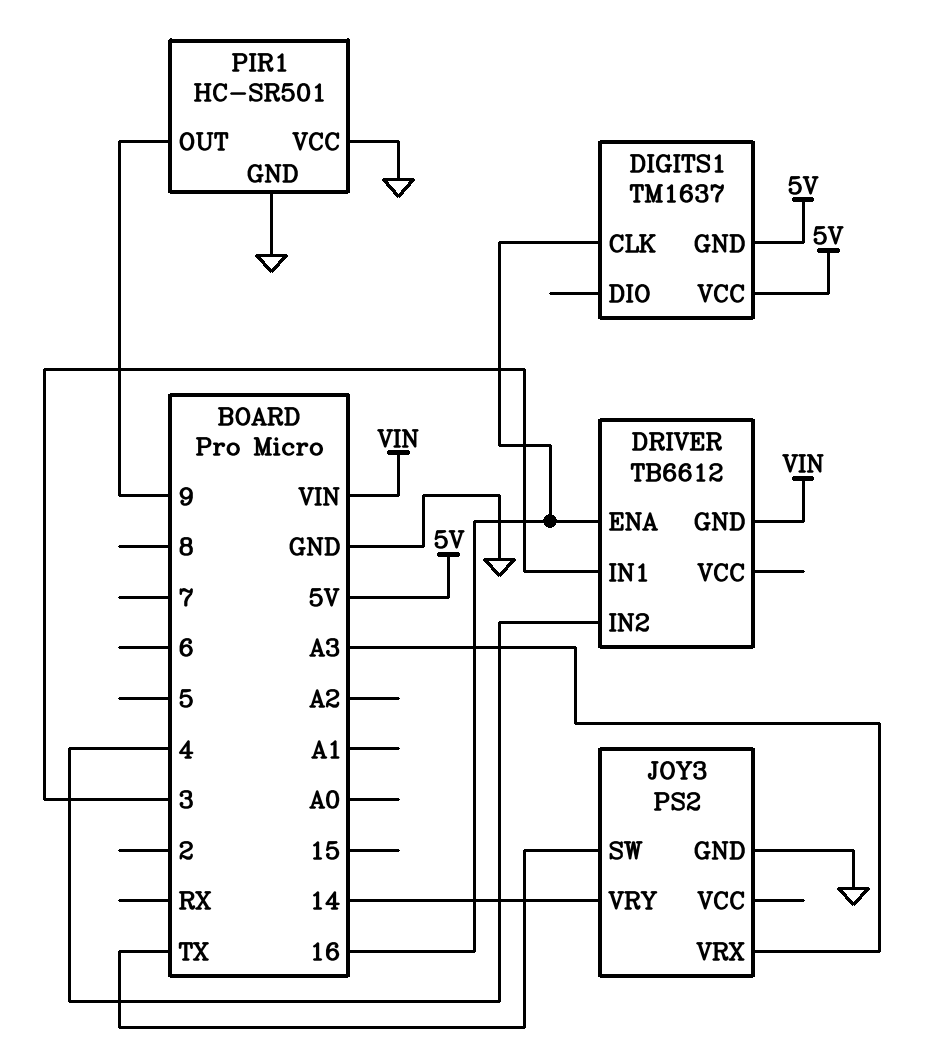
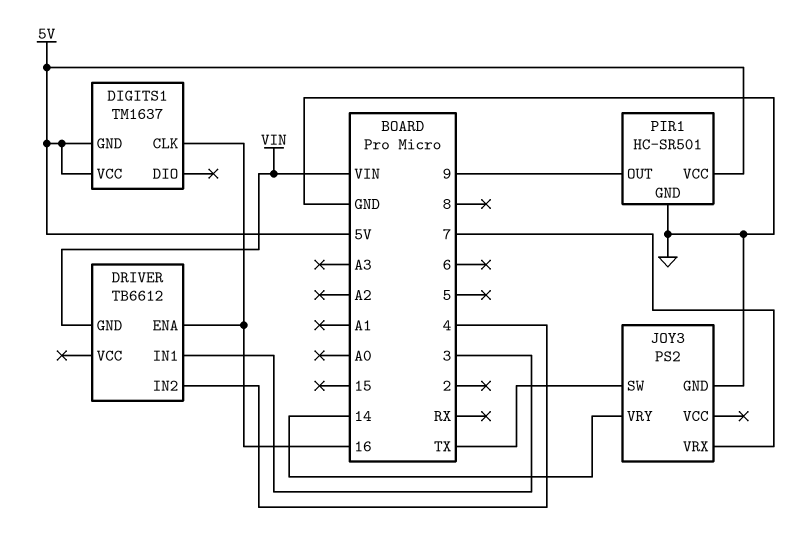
JOY3 pin VRX: A3 -> 7
PIR1 pin VCC: GND -> 5V

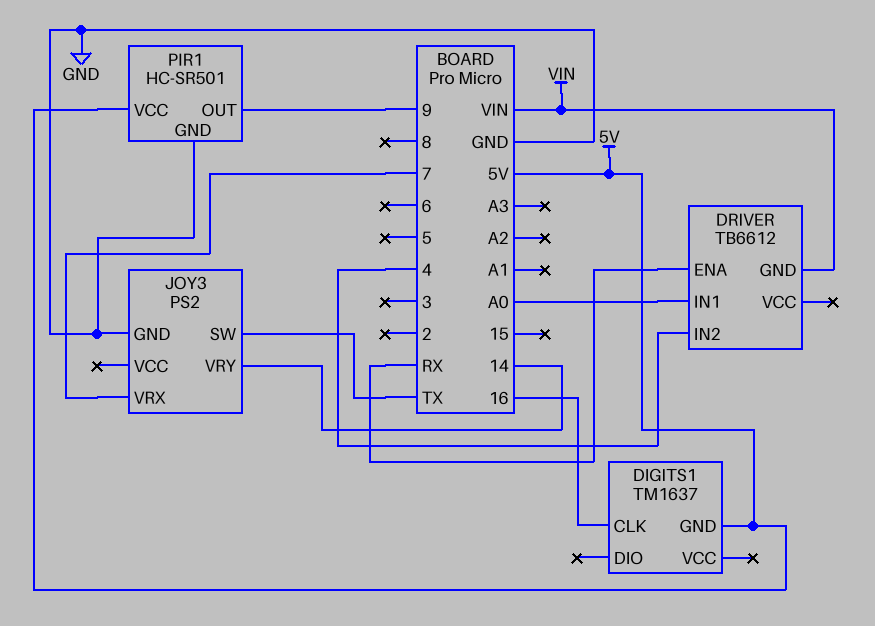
DIGITS1 pin VCC: 5V -> none
DRIVER pin ENA: 16 -> RX
DRIVER pin IN1: 3 -> A0

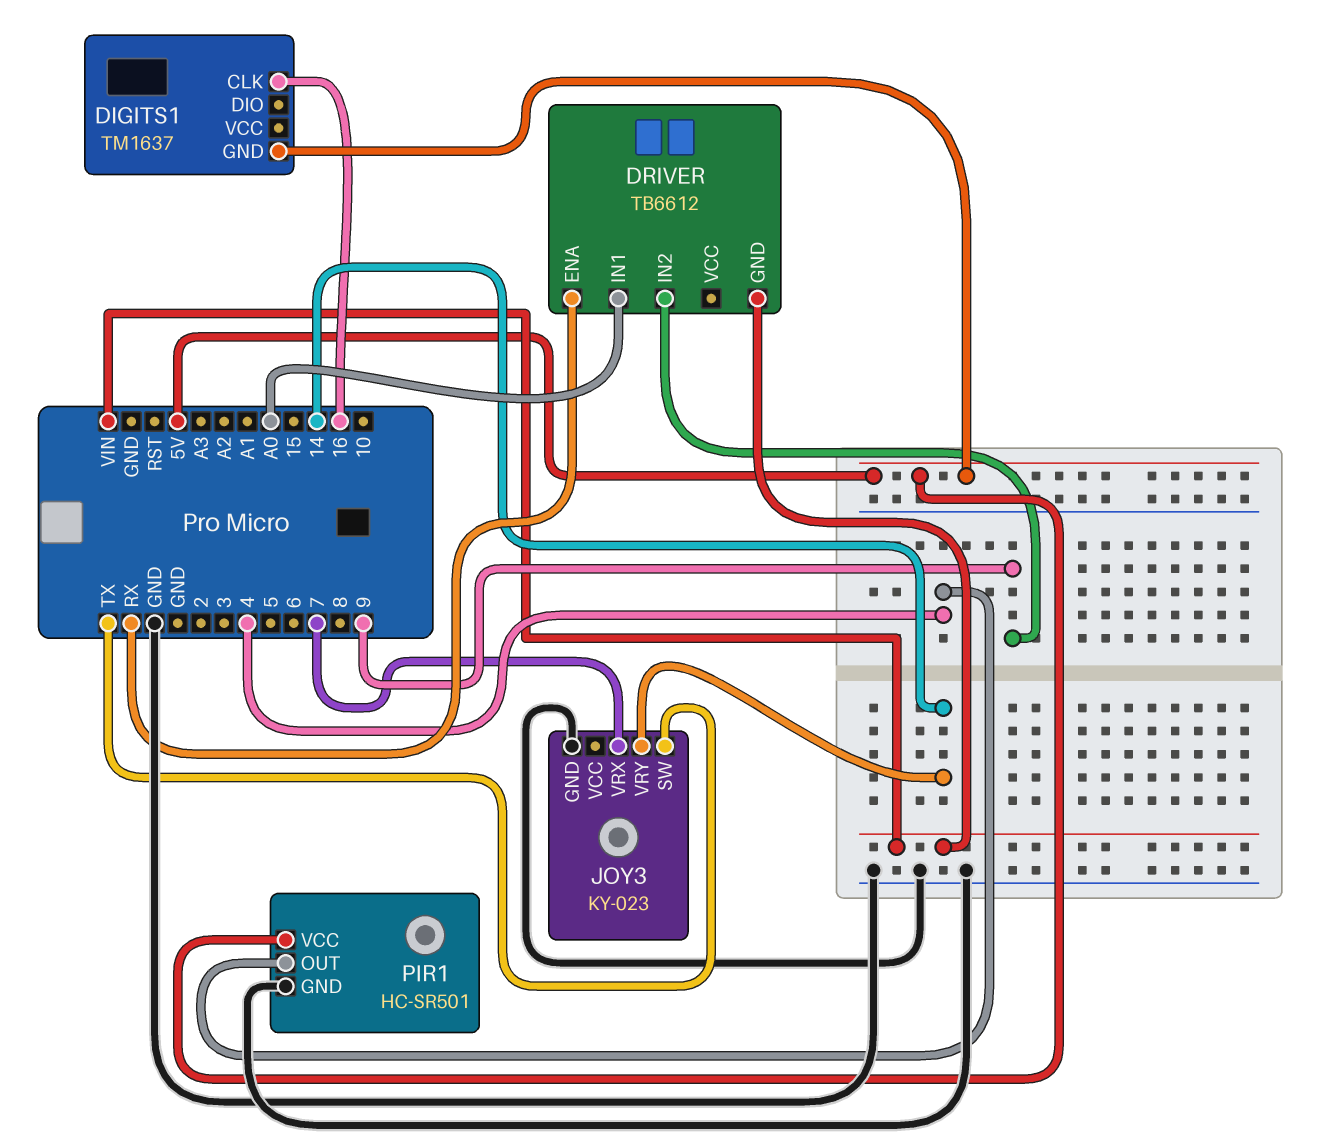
DRIVER pin IN2: 4 -> 9
JOY3: PS2 -> KY-023
PIR1 pin OUT: 9 -> 4

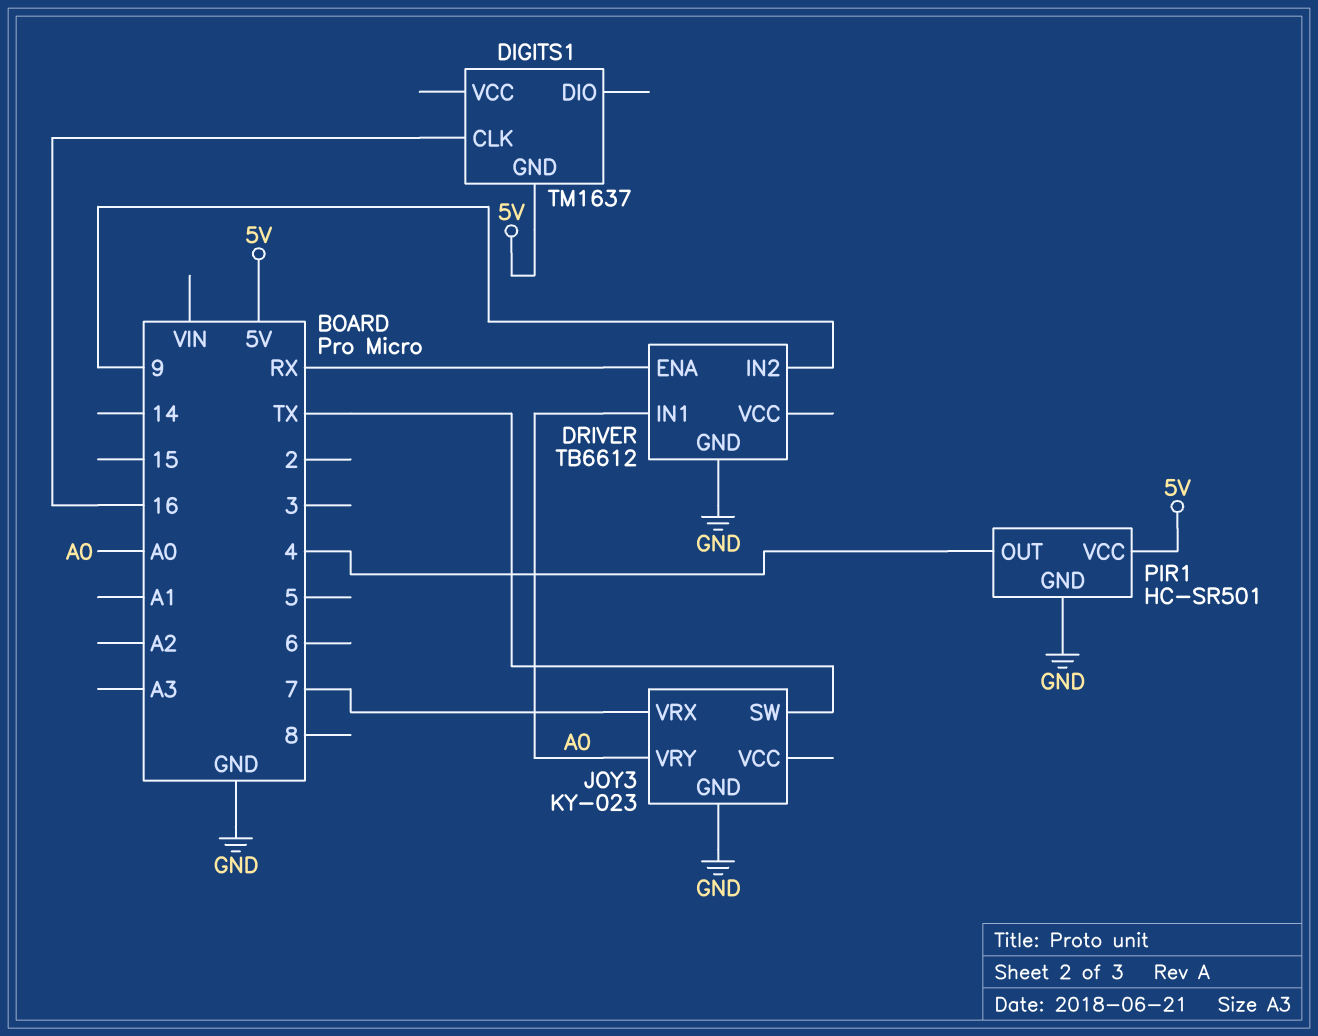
DRIVER pin GND: VIN -> GND
JOY3 pin VRY: 14 -> A0

